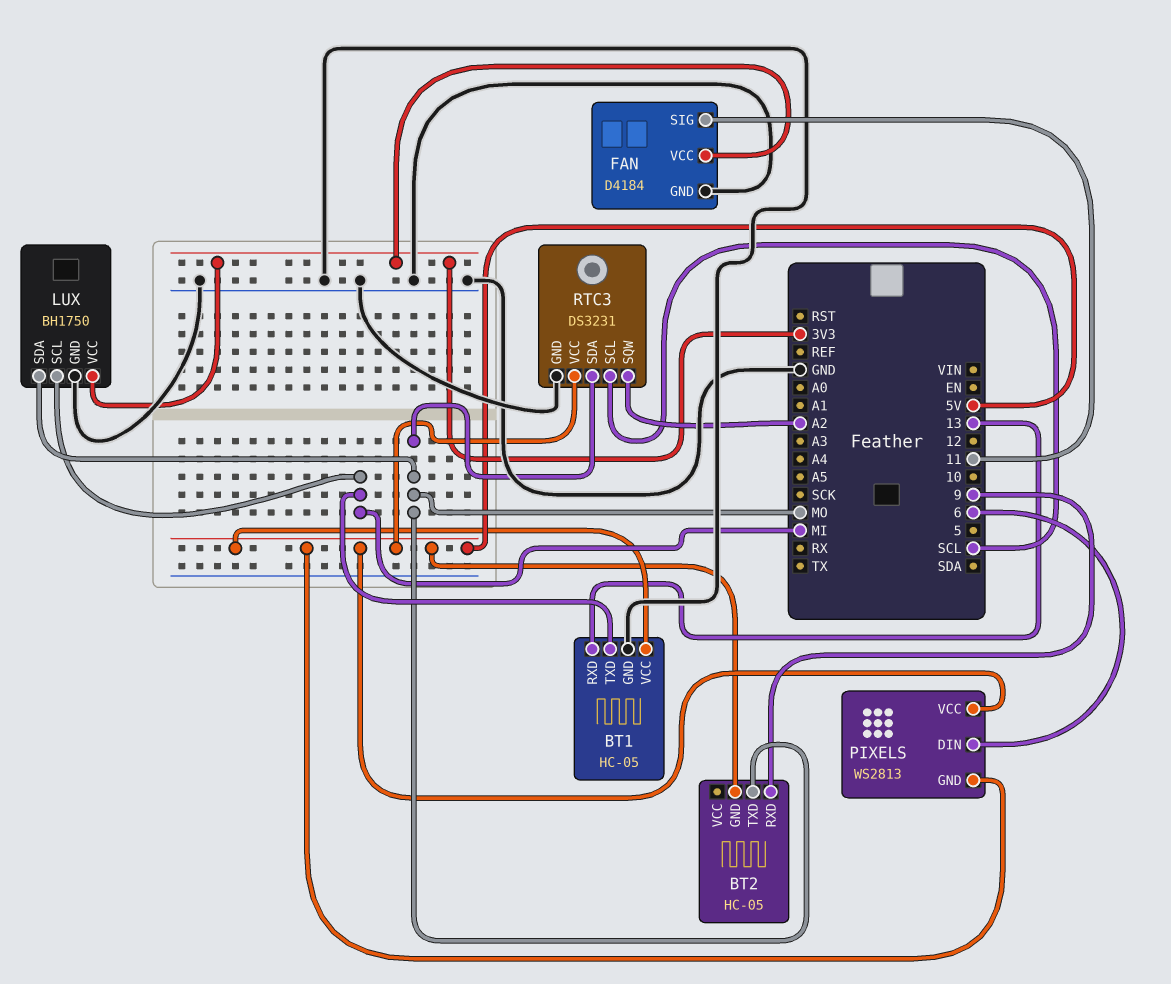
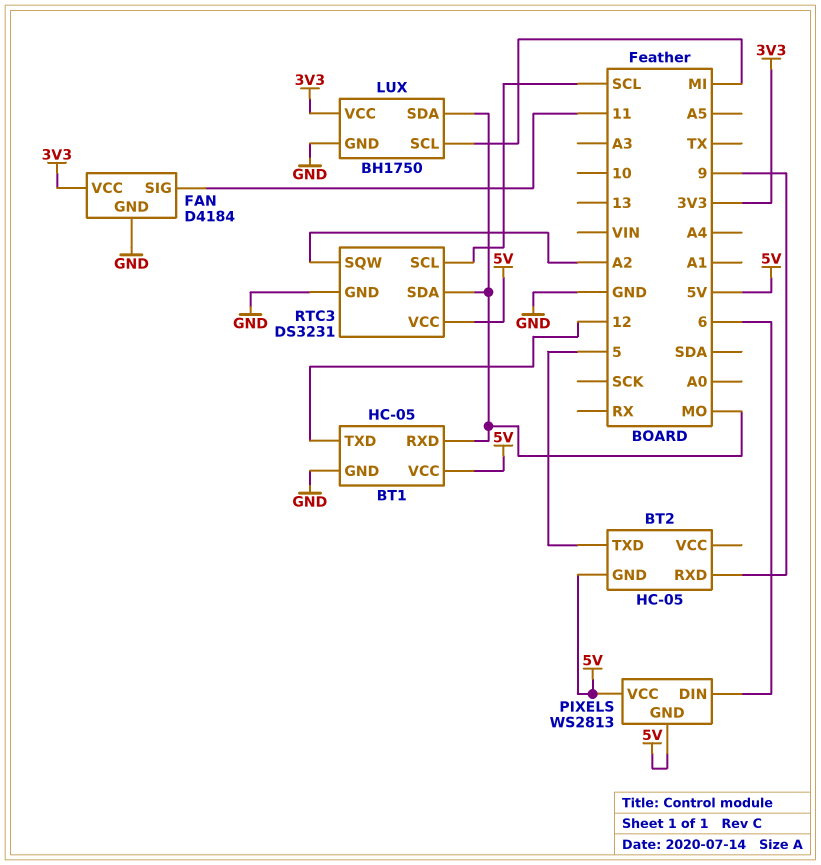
BT1 pin RXD: 13 -> MO
BT1 pin TXD: MI -> 12
BT2 pin TXD: MO -> 5

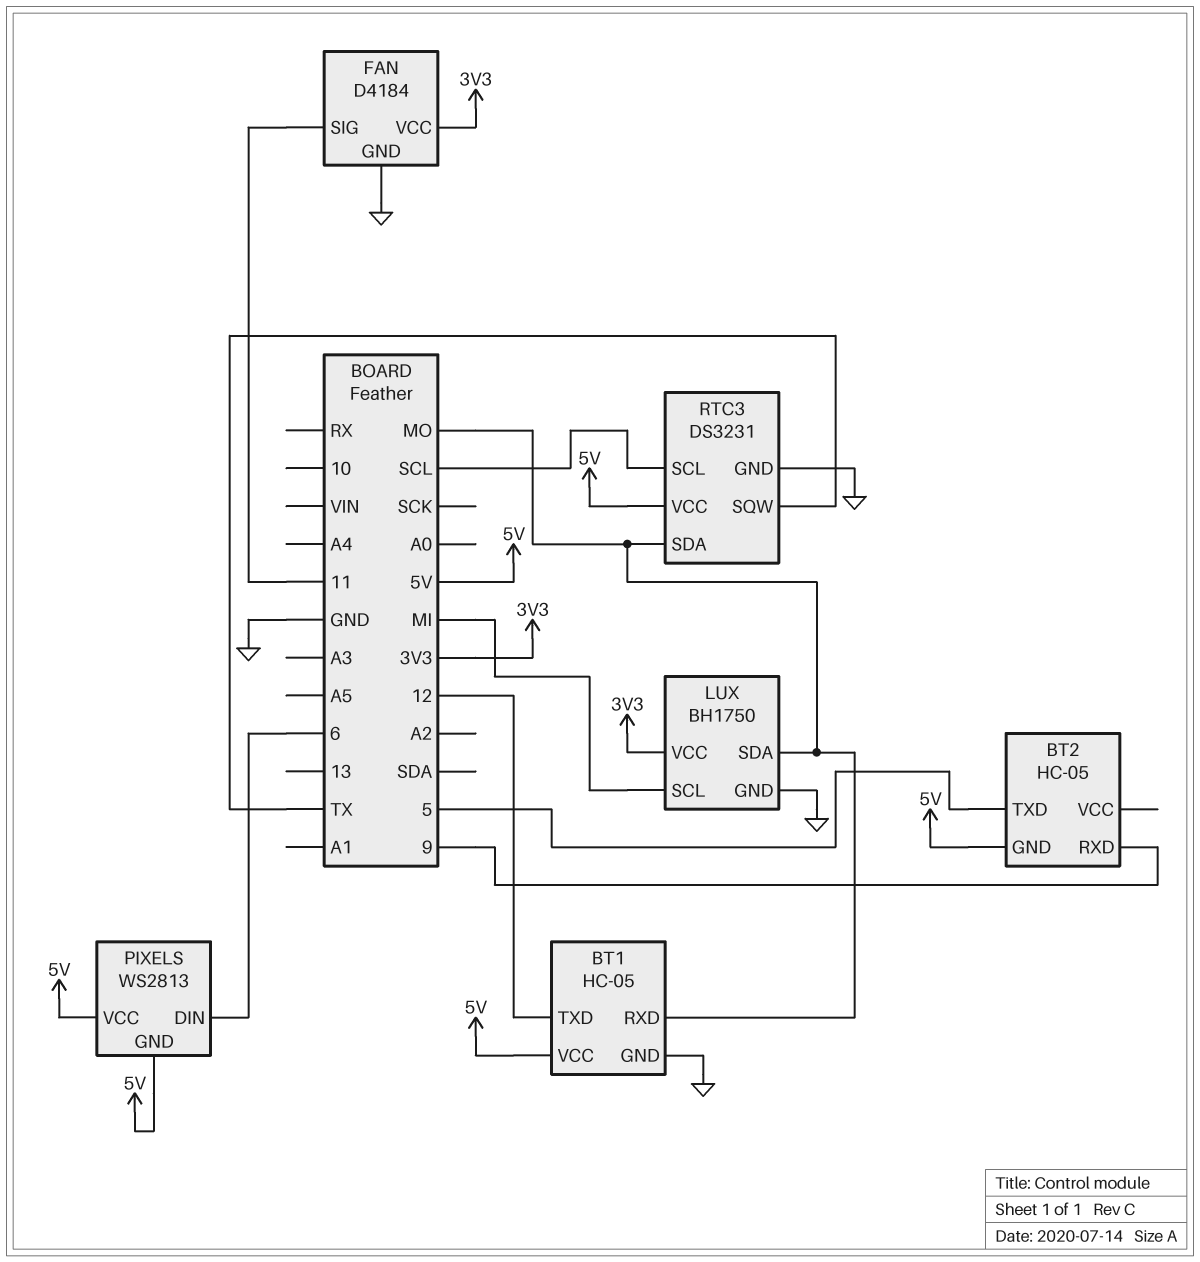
RTC3 pin SQW: A2 -> TX

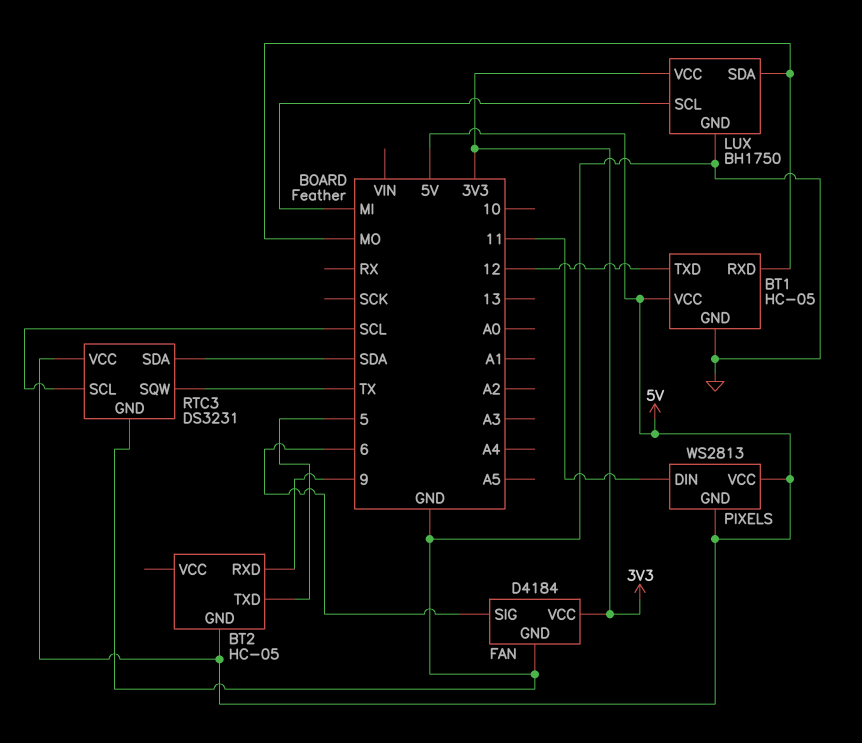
FAN pin SIG: 11 -> 6
PIXELS pin DIN: 6 -> 11
RTC3 pin SDA: MO -> SDA

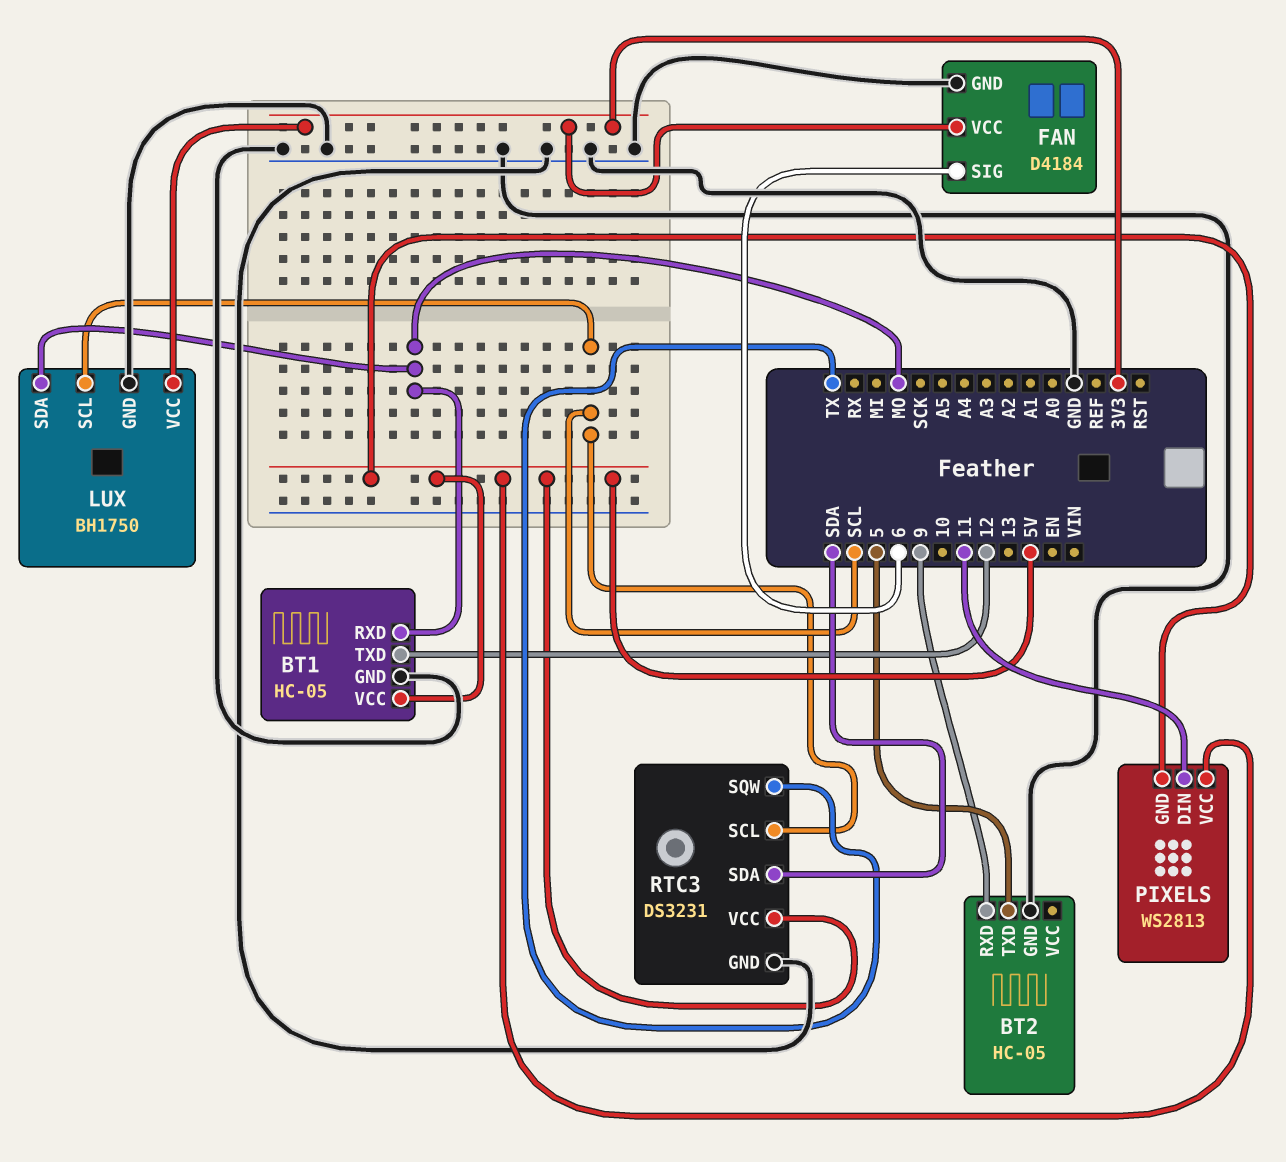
BT2 pin GND: 5V -> GND
LUX pin SCL: MI -> SCL

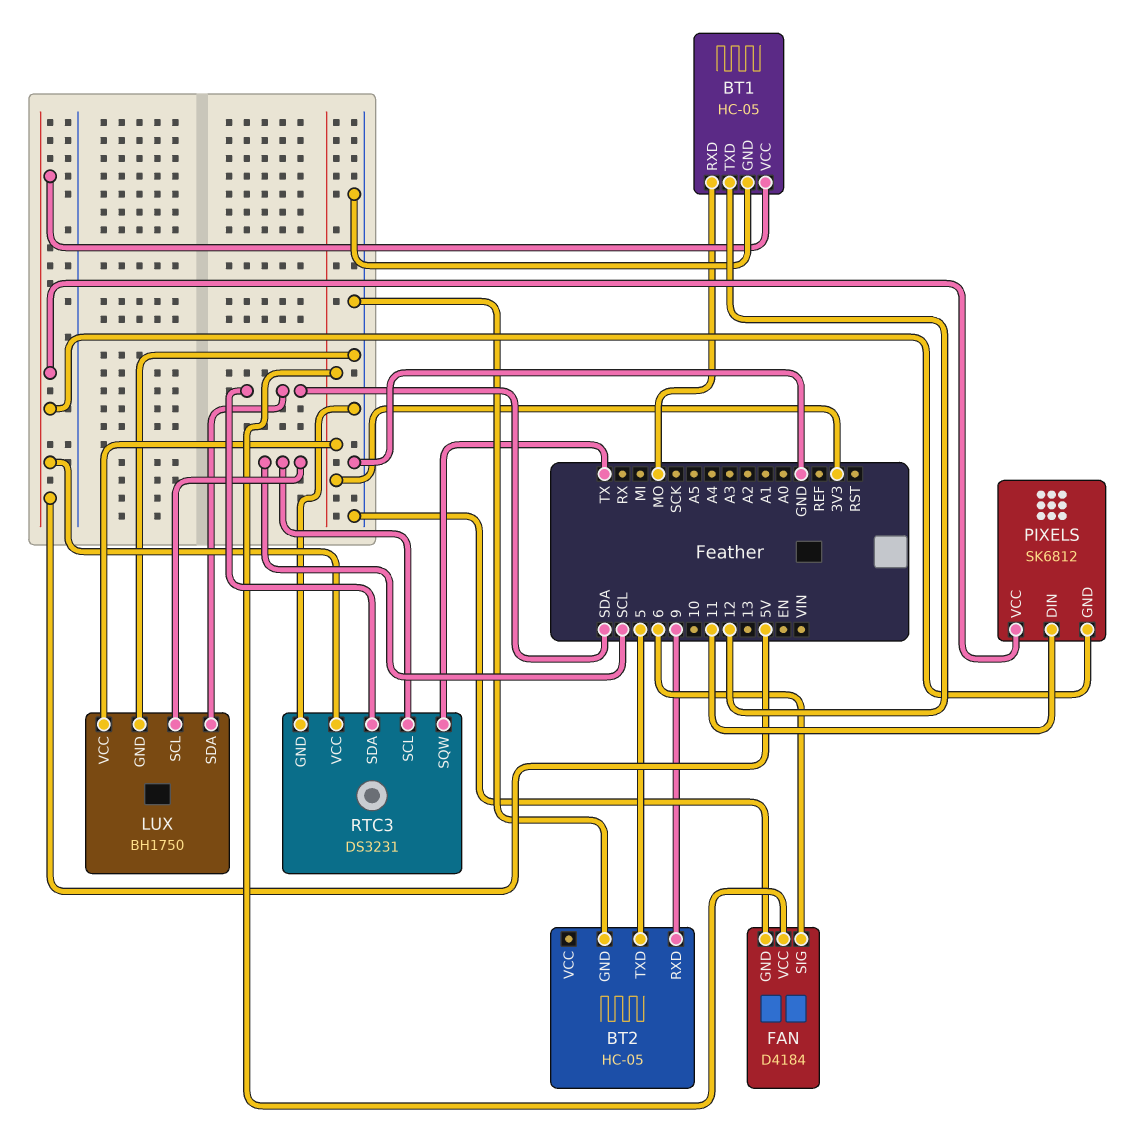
LUX pin SDA: MO -> SDA
PIXELS: WS2813 -> SK6812

